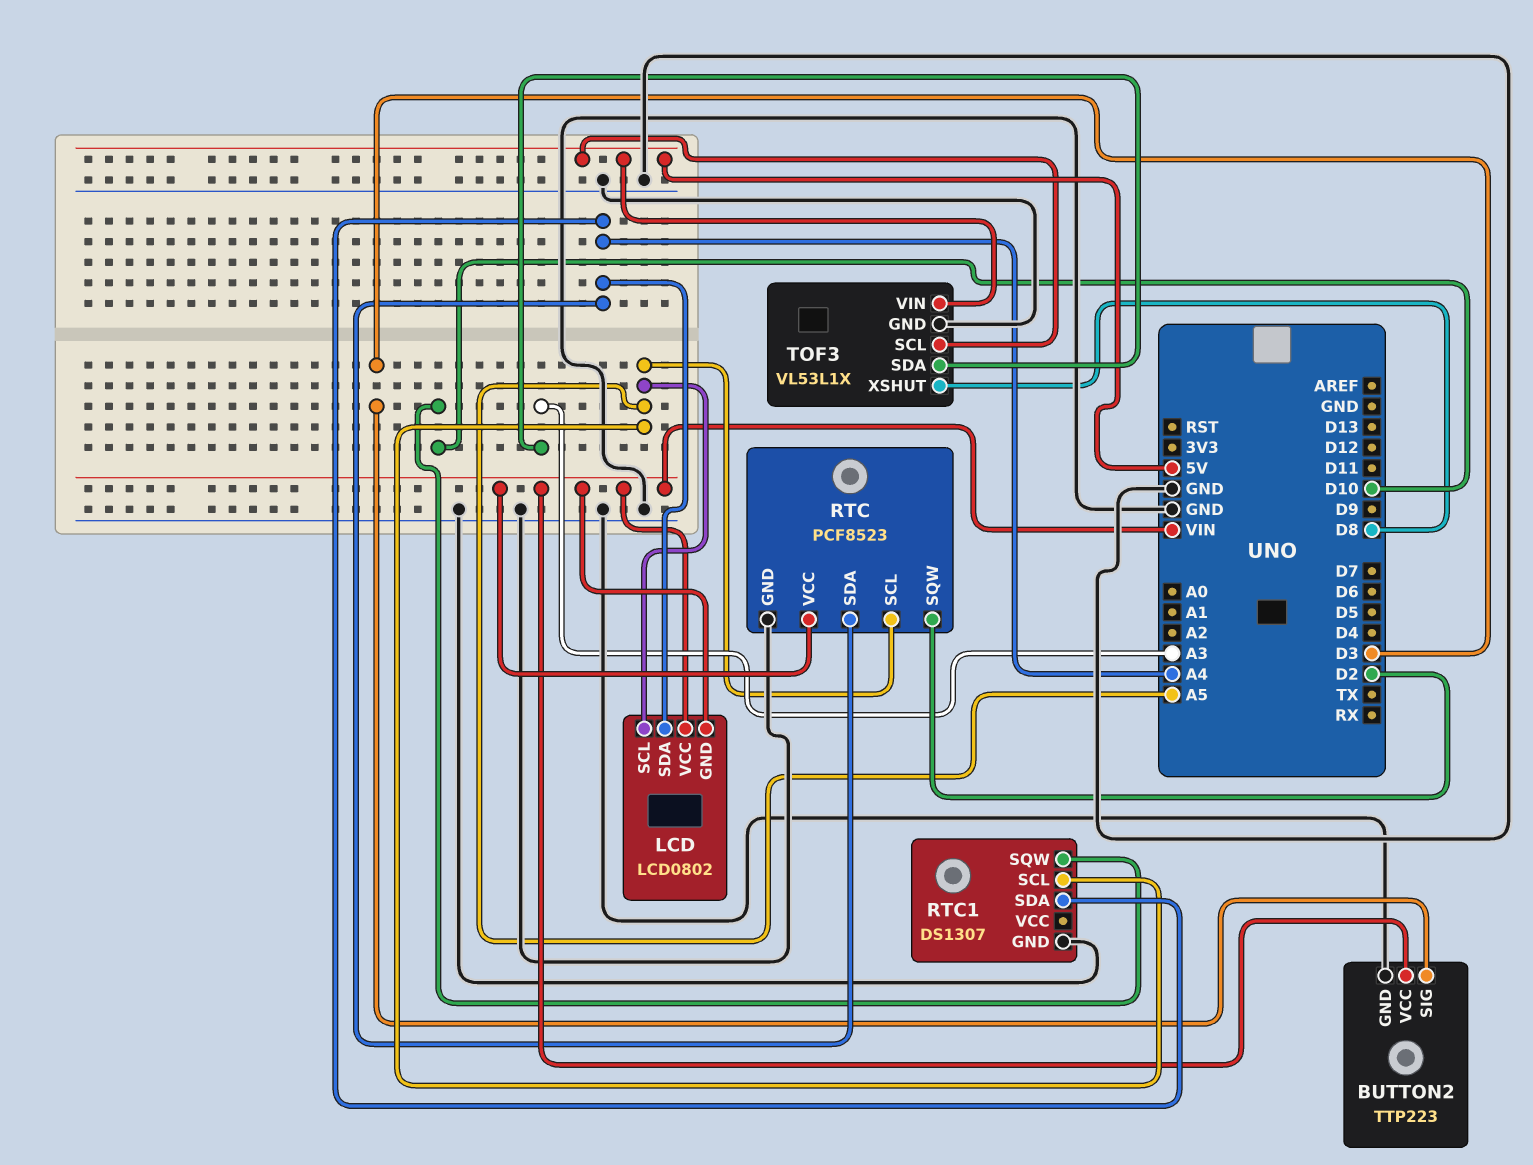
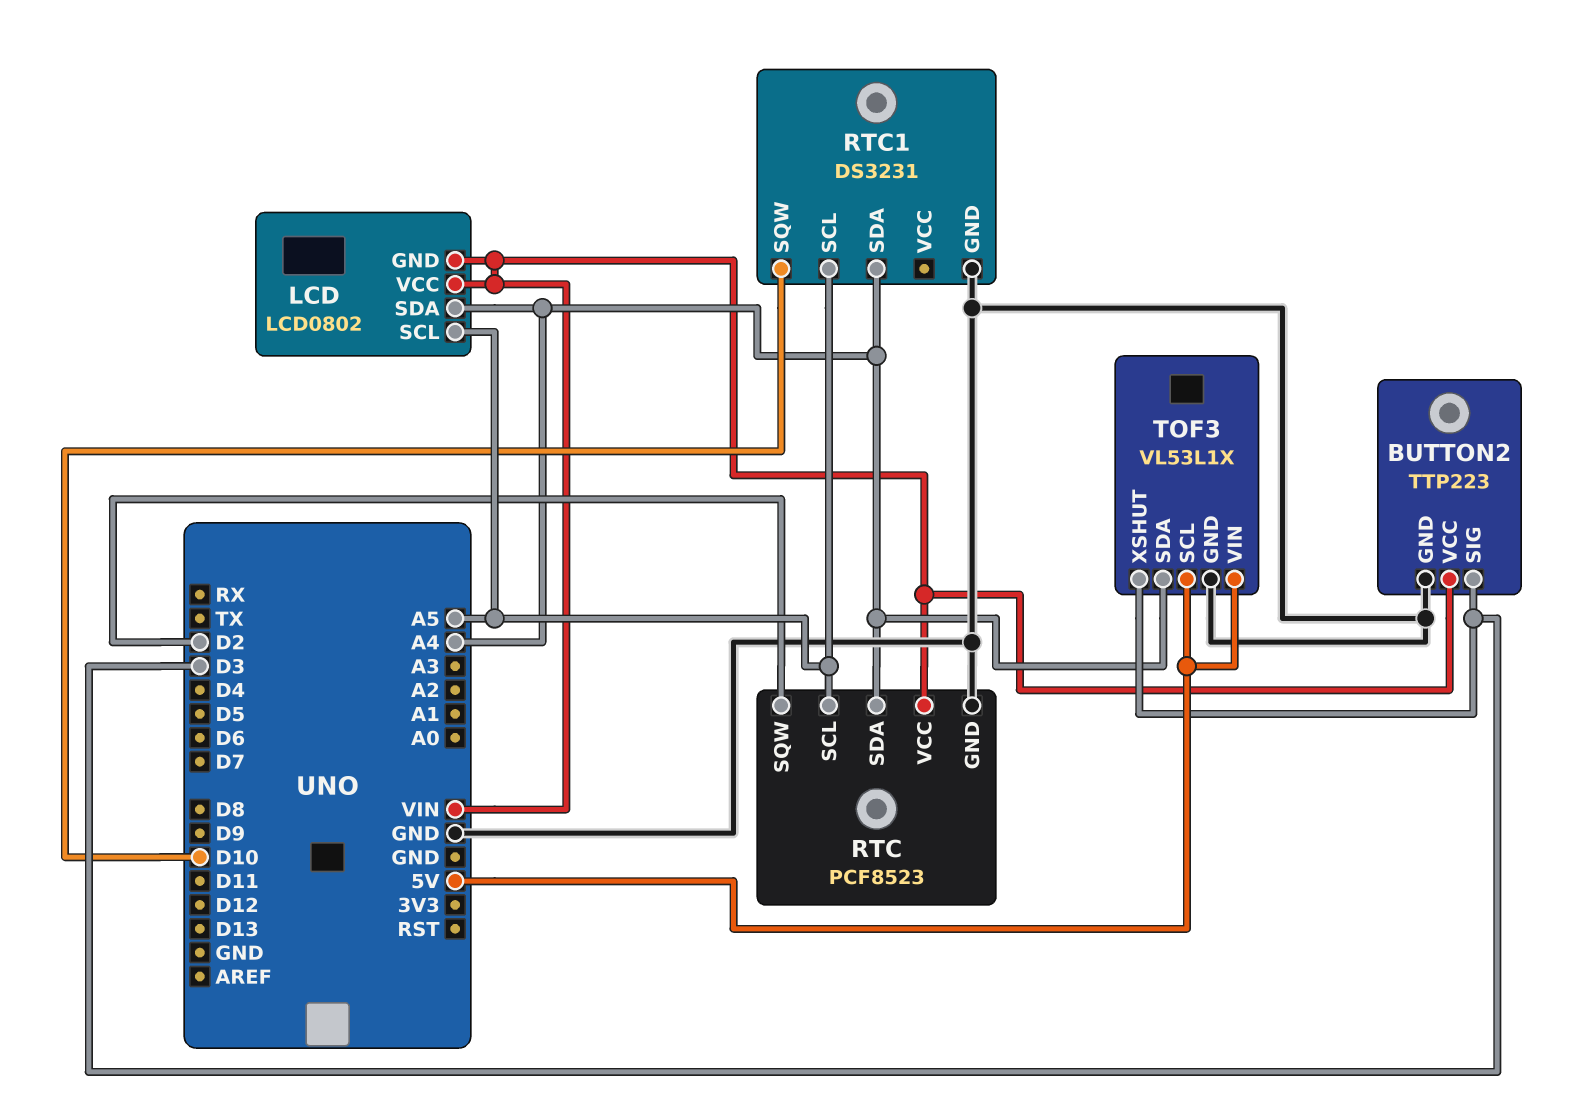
RTC1: DS1307 -> DS3231
TOF3 pin SDA: A3 -> A4
TOF3 pin XSHUT: D8 -> D3

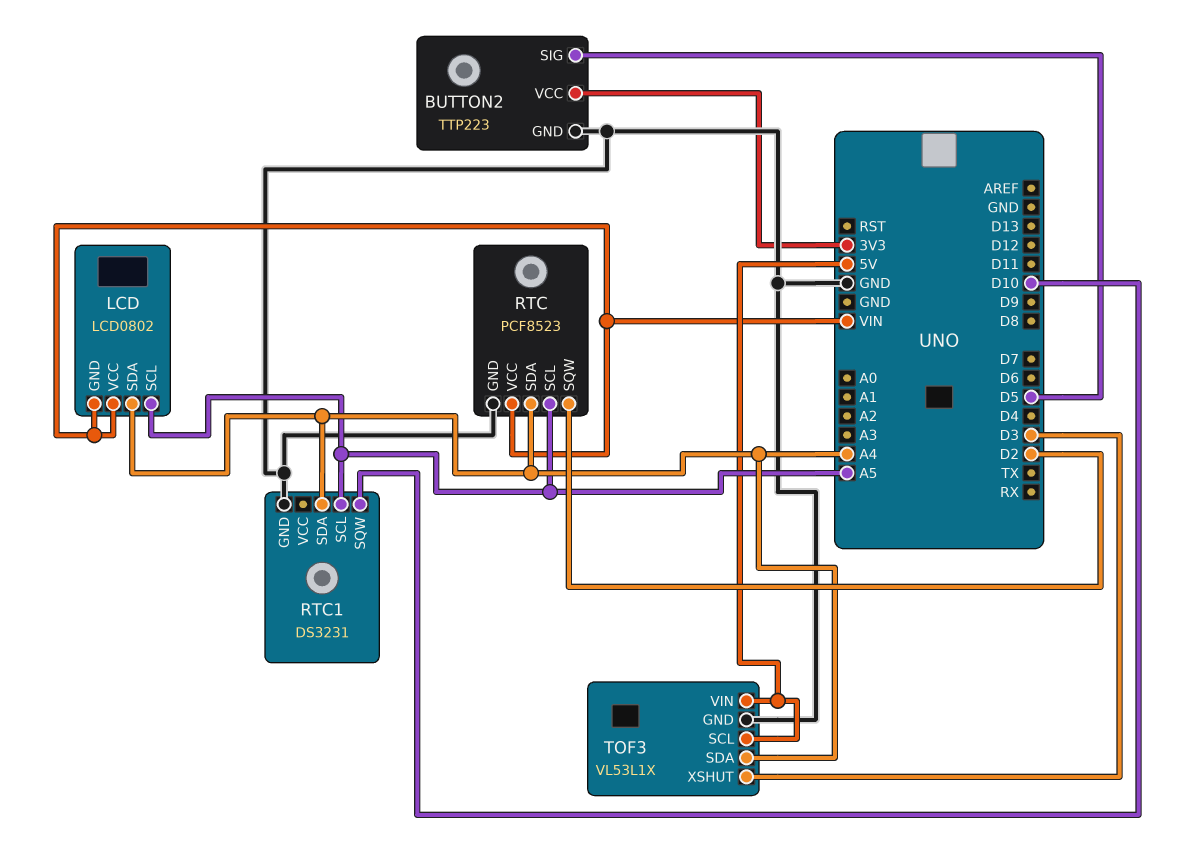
BUTTON2 pin SIG: D3 -> D5
BUTTON2 pin VCC: VIN -> 3V3

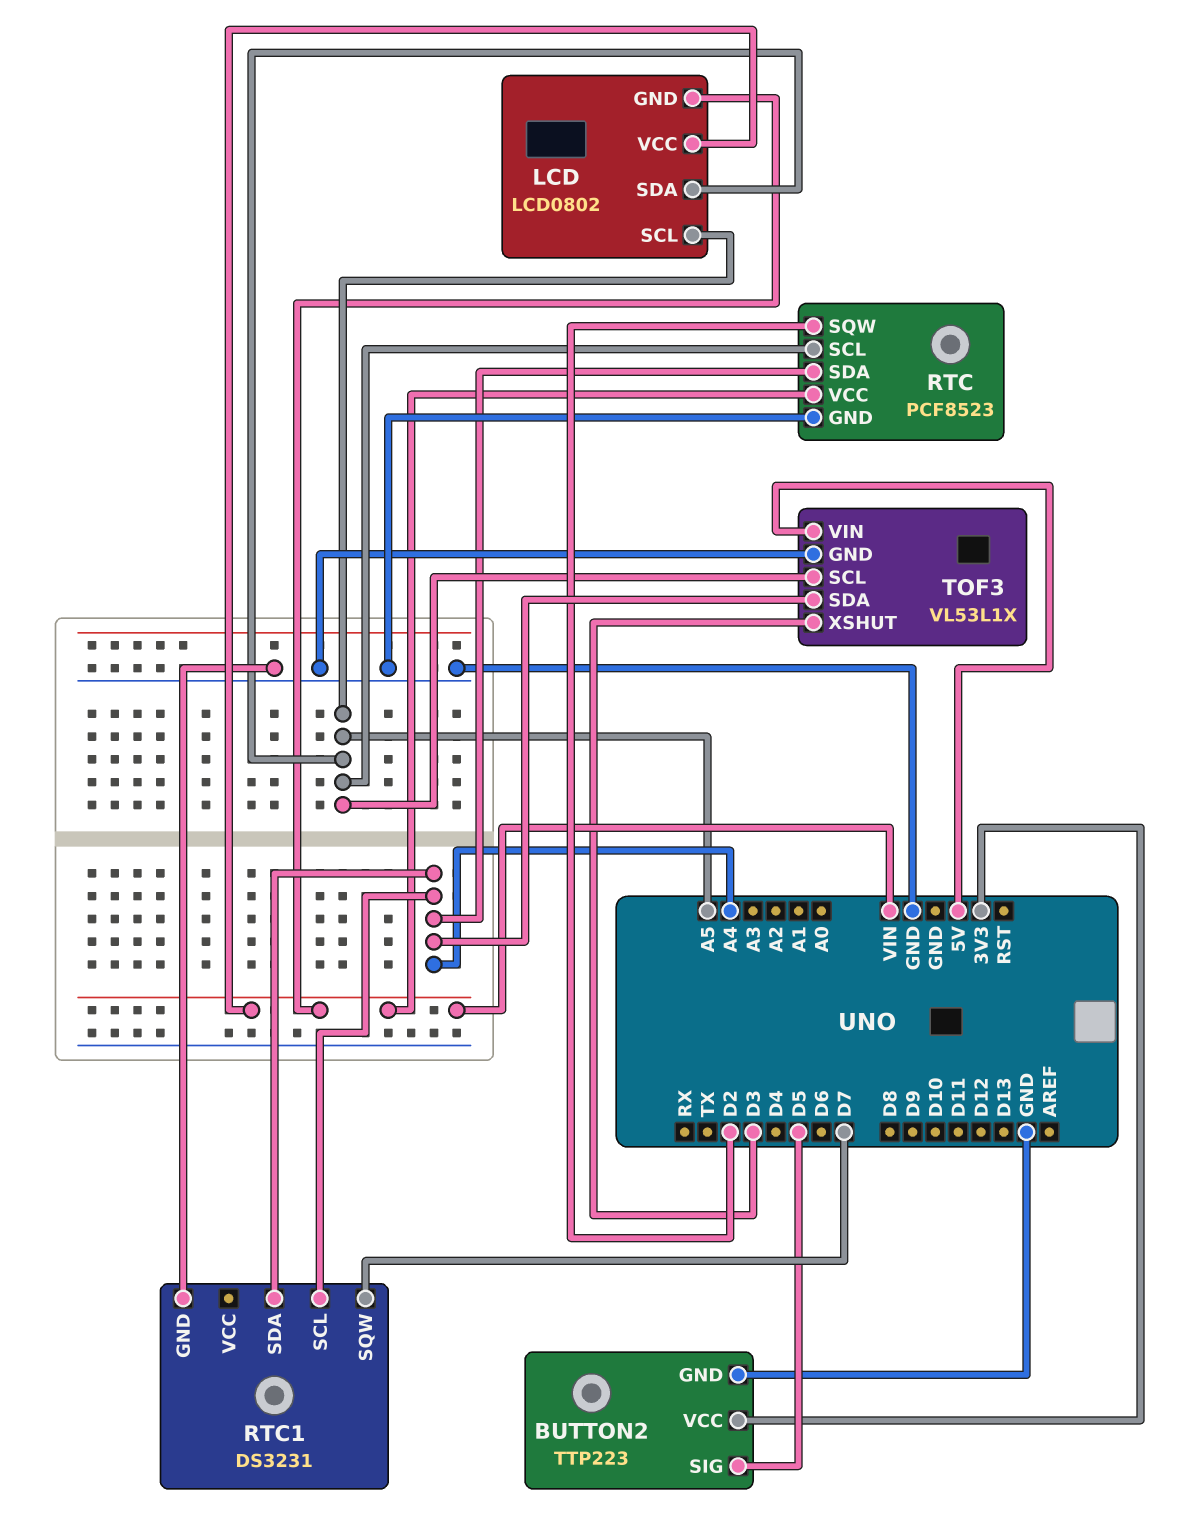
LCD pin SDA: A4 -> A5
RTC1 pin SCL: A5 -> A4
RTC1 pin SQW: D10 -> D7
TOF3 pin SCL: 5V -> A5

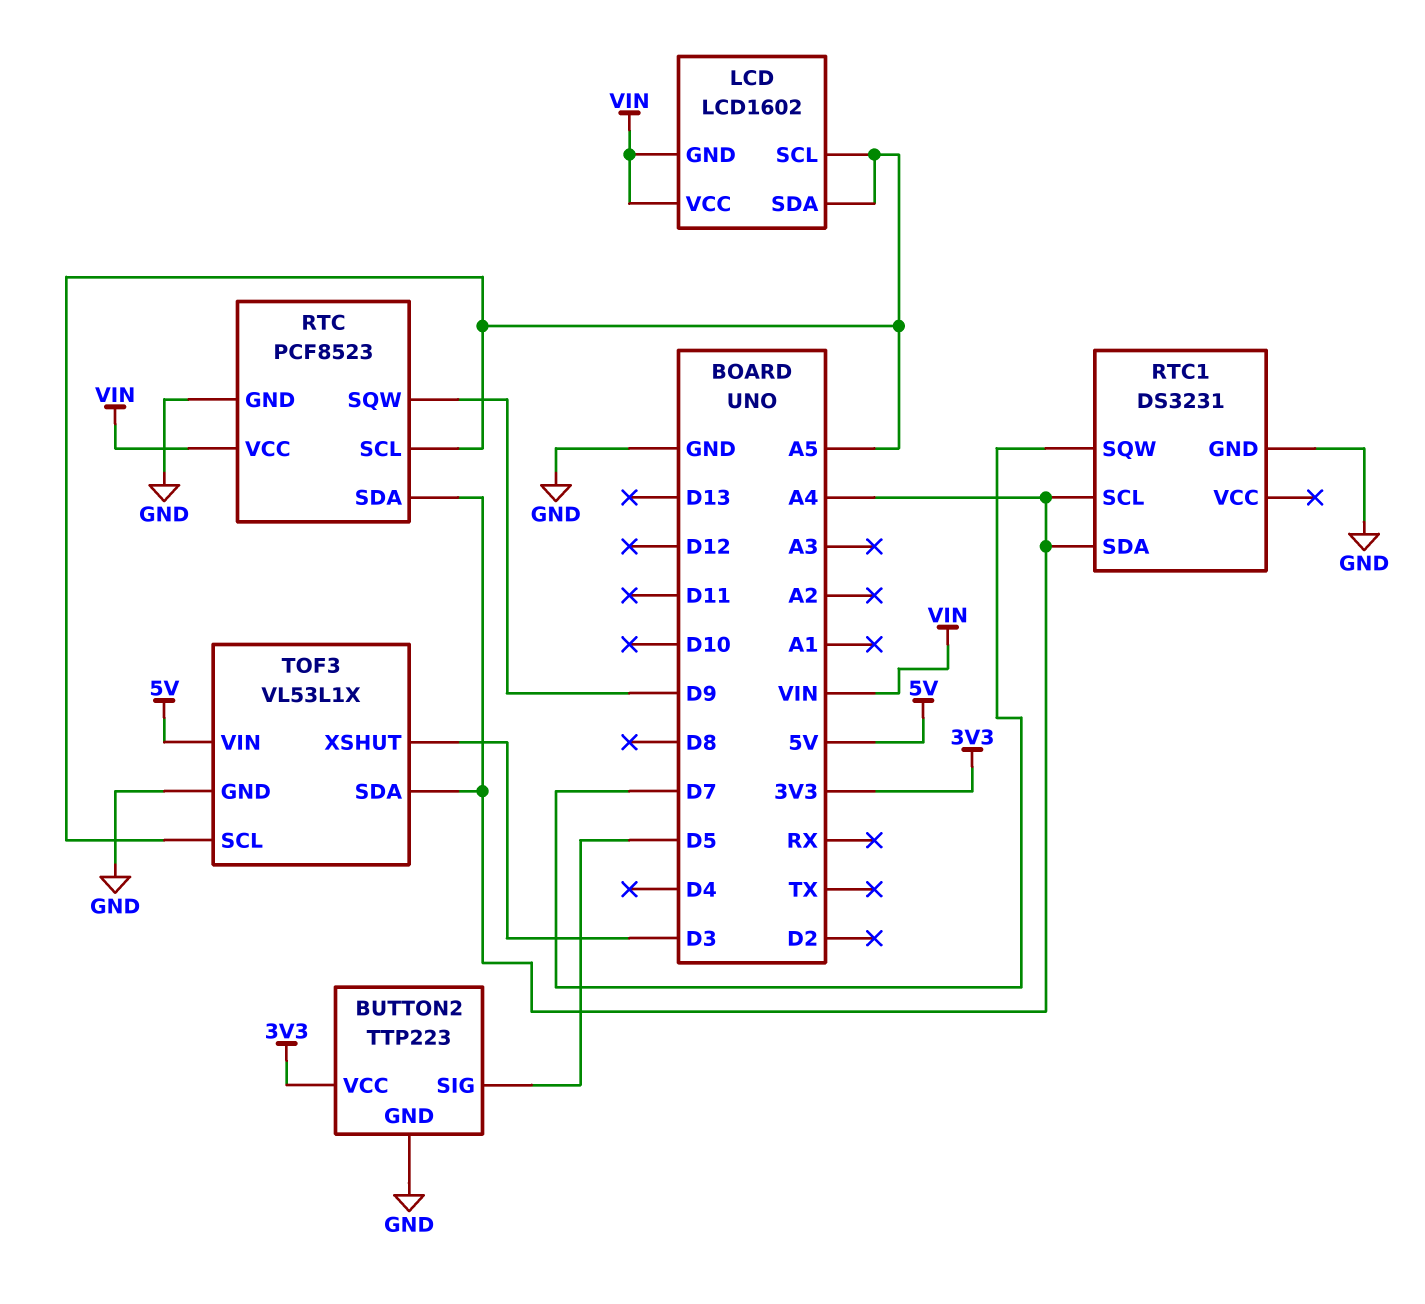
LCD: LCD0802 -> LCD1602
RTC pin SQW: D2 -> D9

